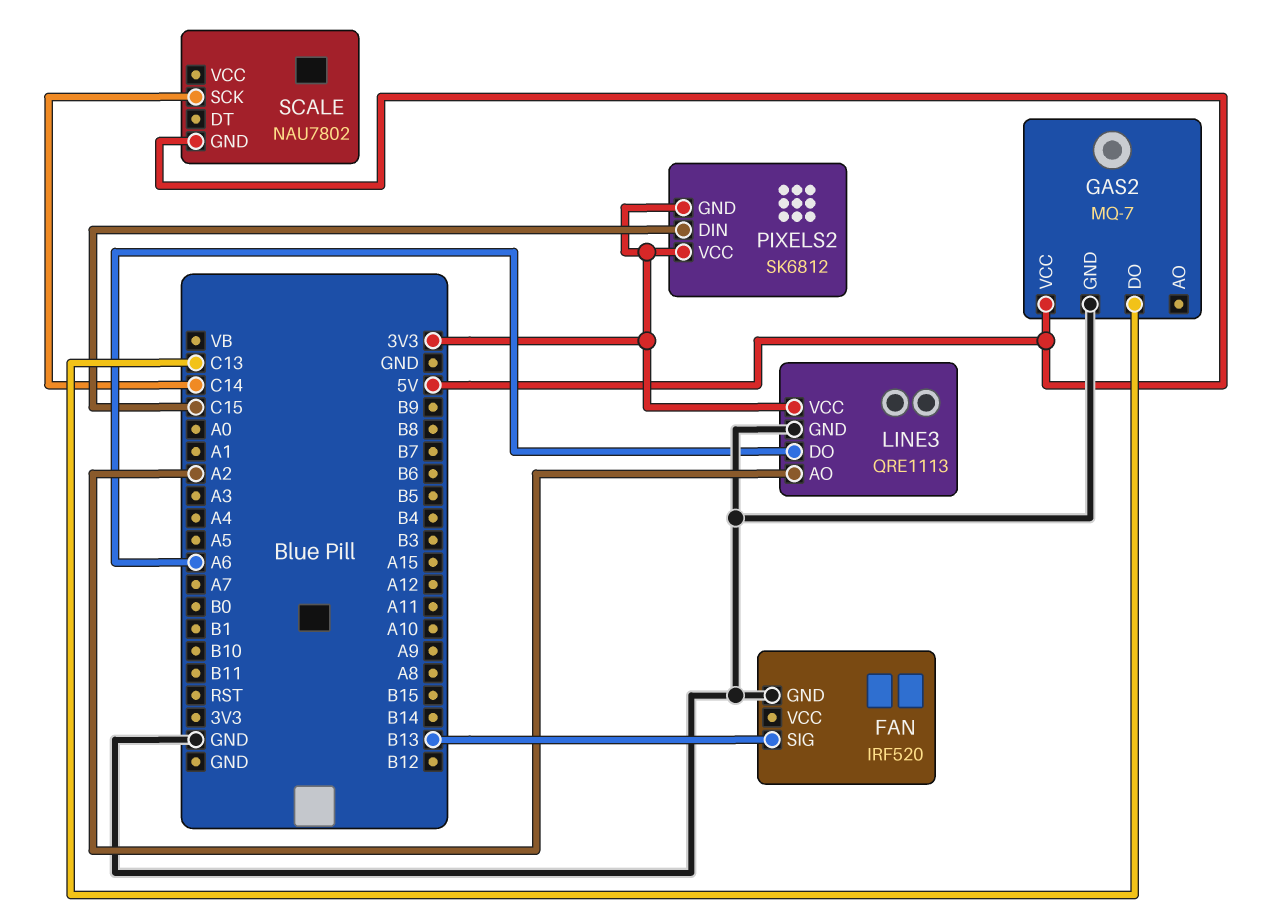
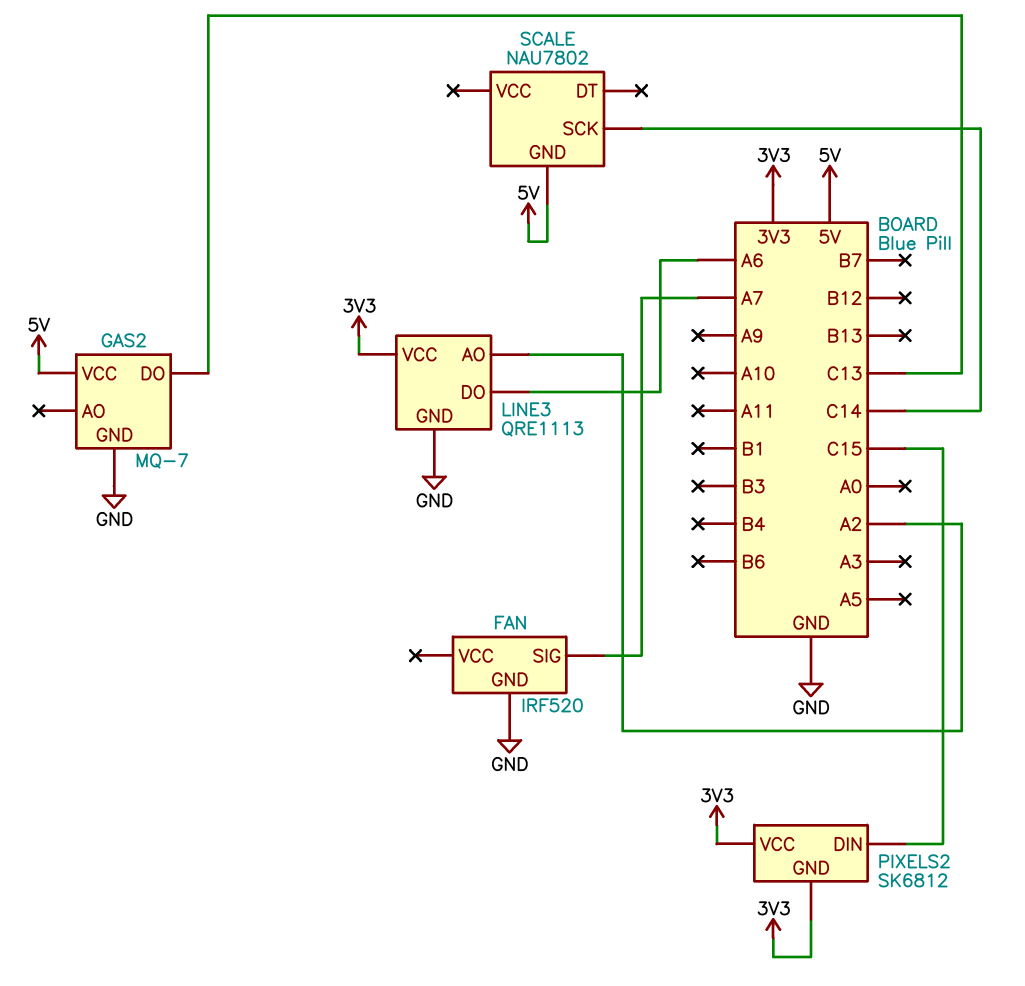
FAN pin SIG: B13 -> A7

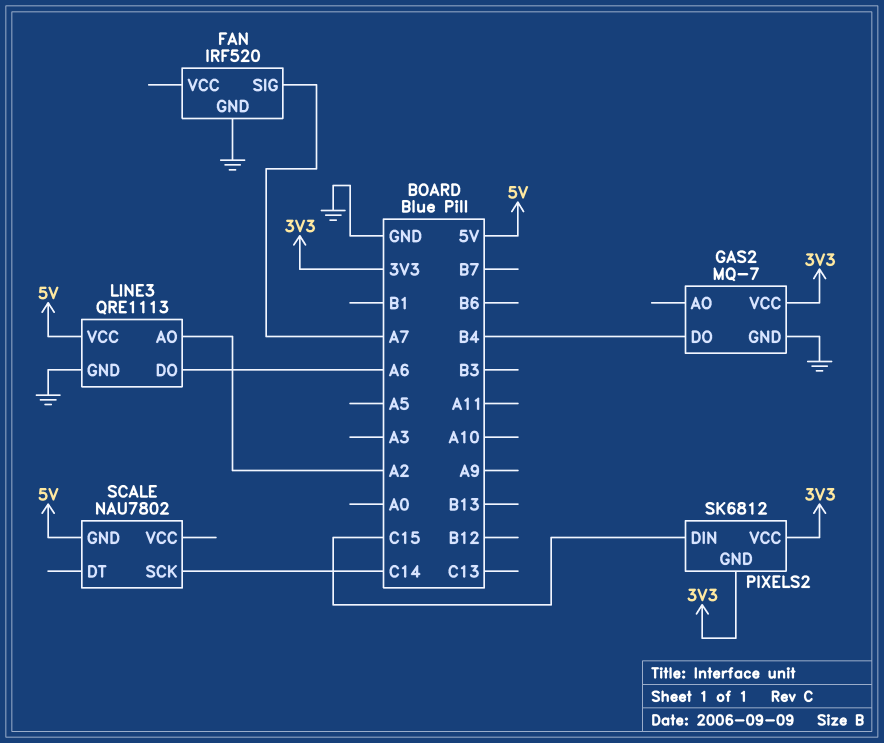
GAS2 pin DO: C13 -> B4
GAS2 pin VCC: 5V -> 3V3
LINE3 pin VCC: 3V3 -> 5V

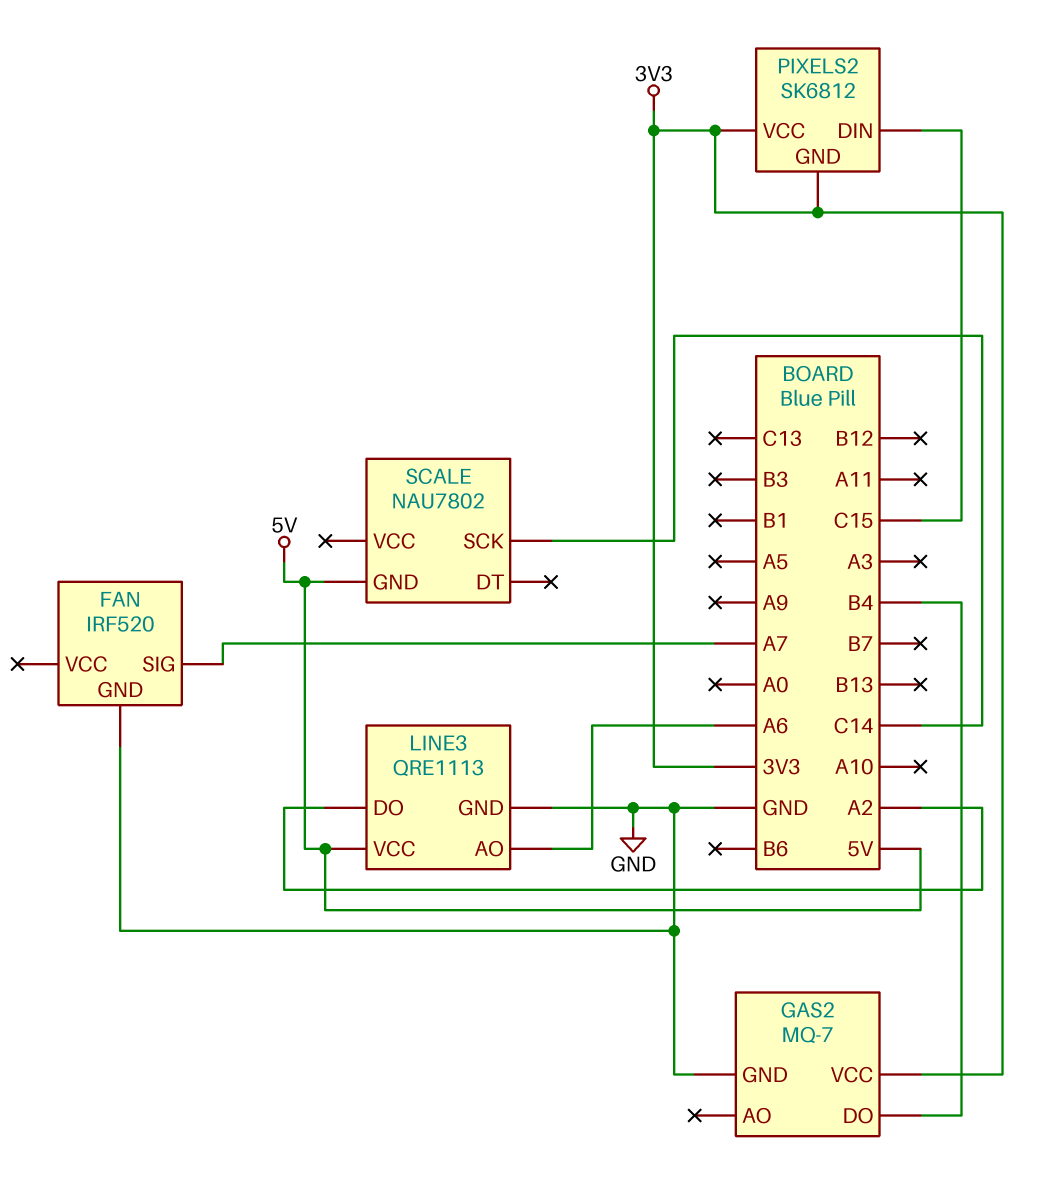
LINE3 pin AO: A2 -> A6
LINE3 pin DO: A6 -> A2

